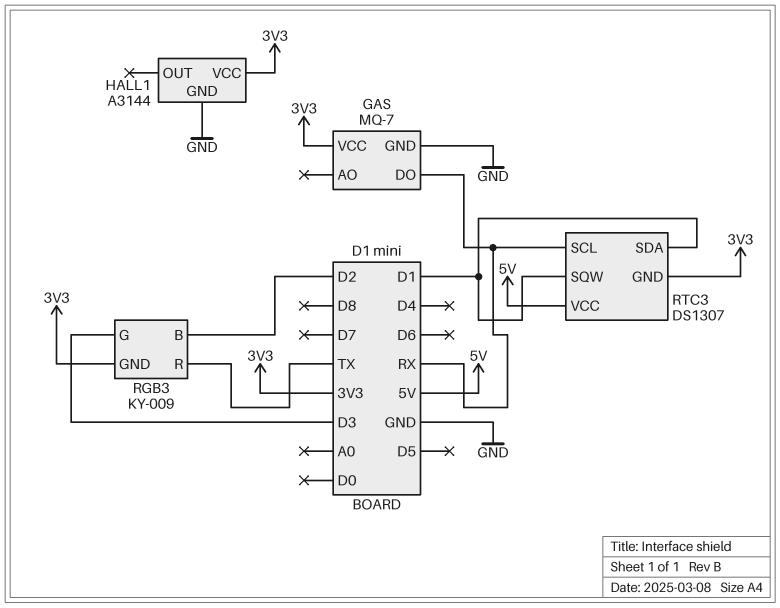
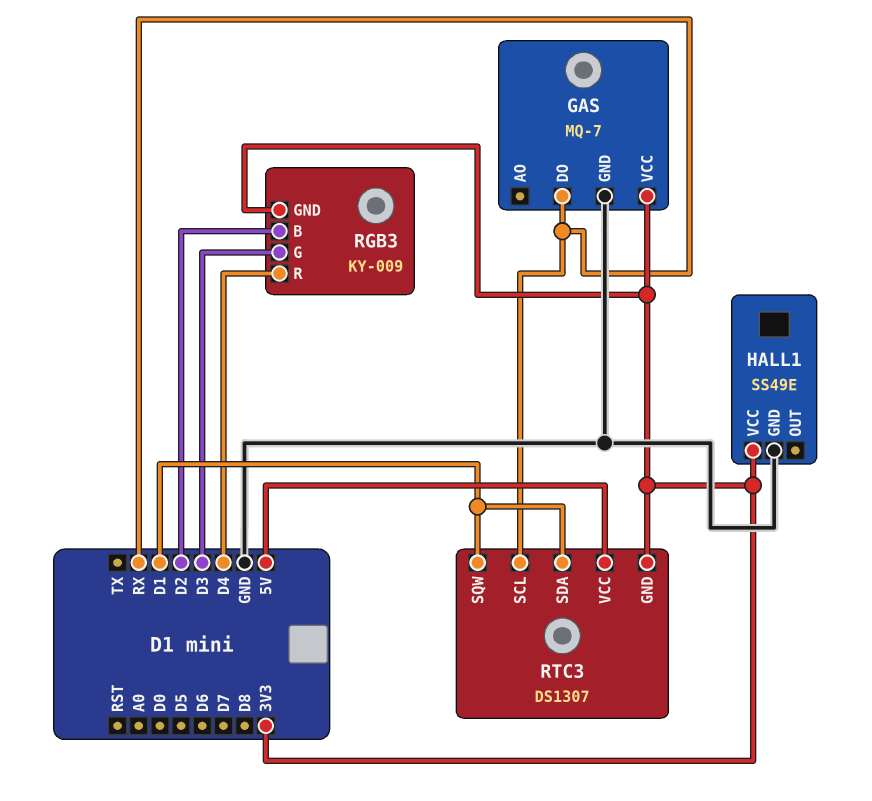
HALL1: A3144 -> SS49E
RGB3 pin R: TX -> D4

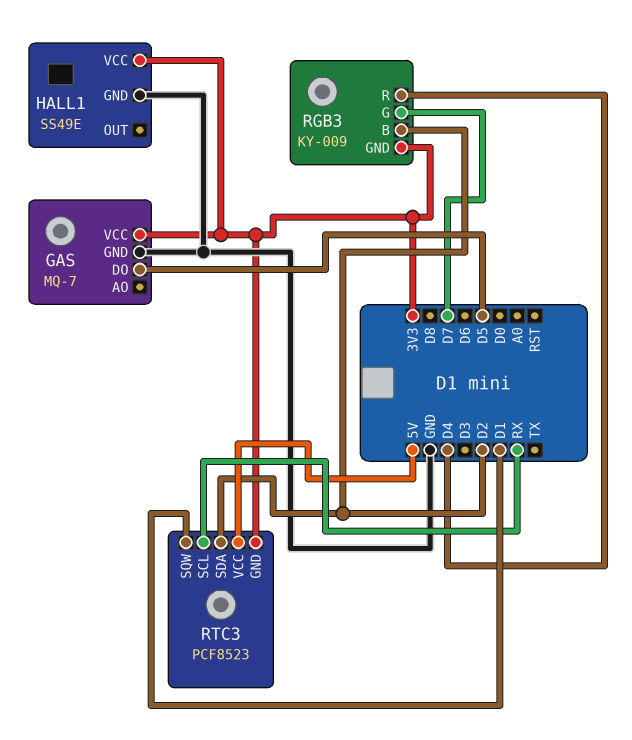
GAS pin DO: RX -> D5
RGB3 pin G: D3 -> D7
RTC3: DS1307 -> PCF8523
RTC3 pin SDA: D1 -> D2

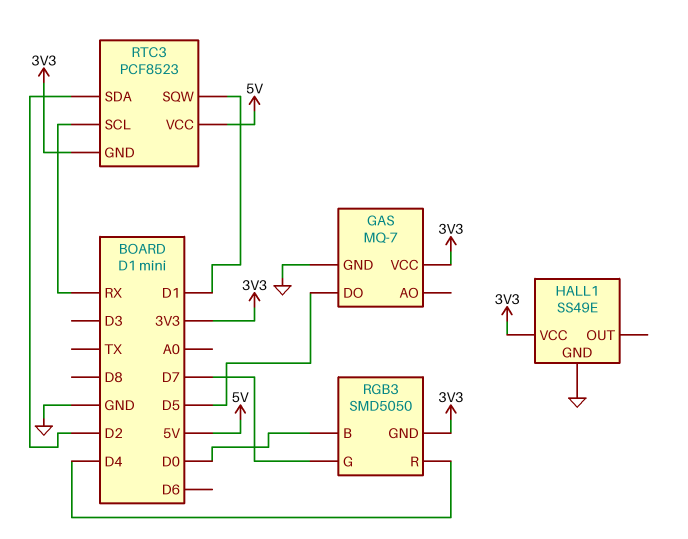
RGB3: KY-009 -> SMD5050
RGB3 pin B: D2 -> D0

